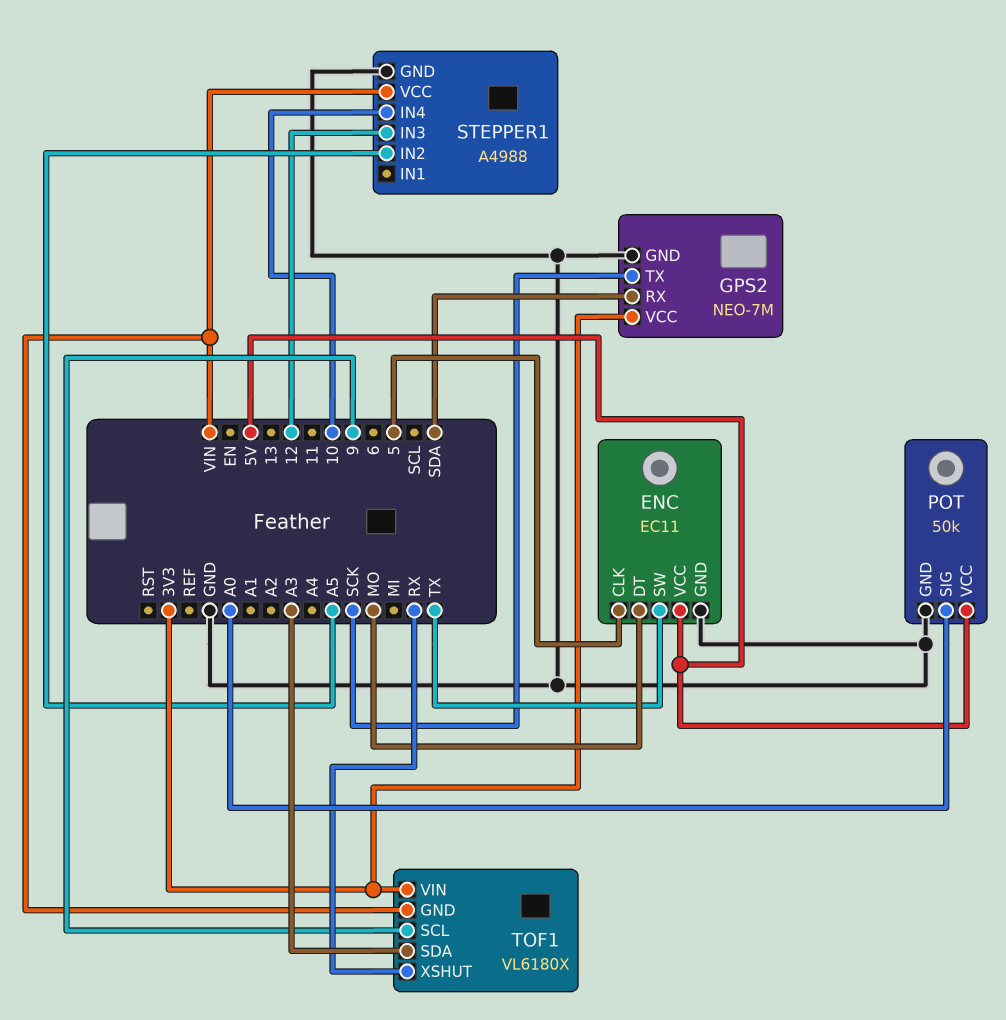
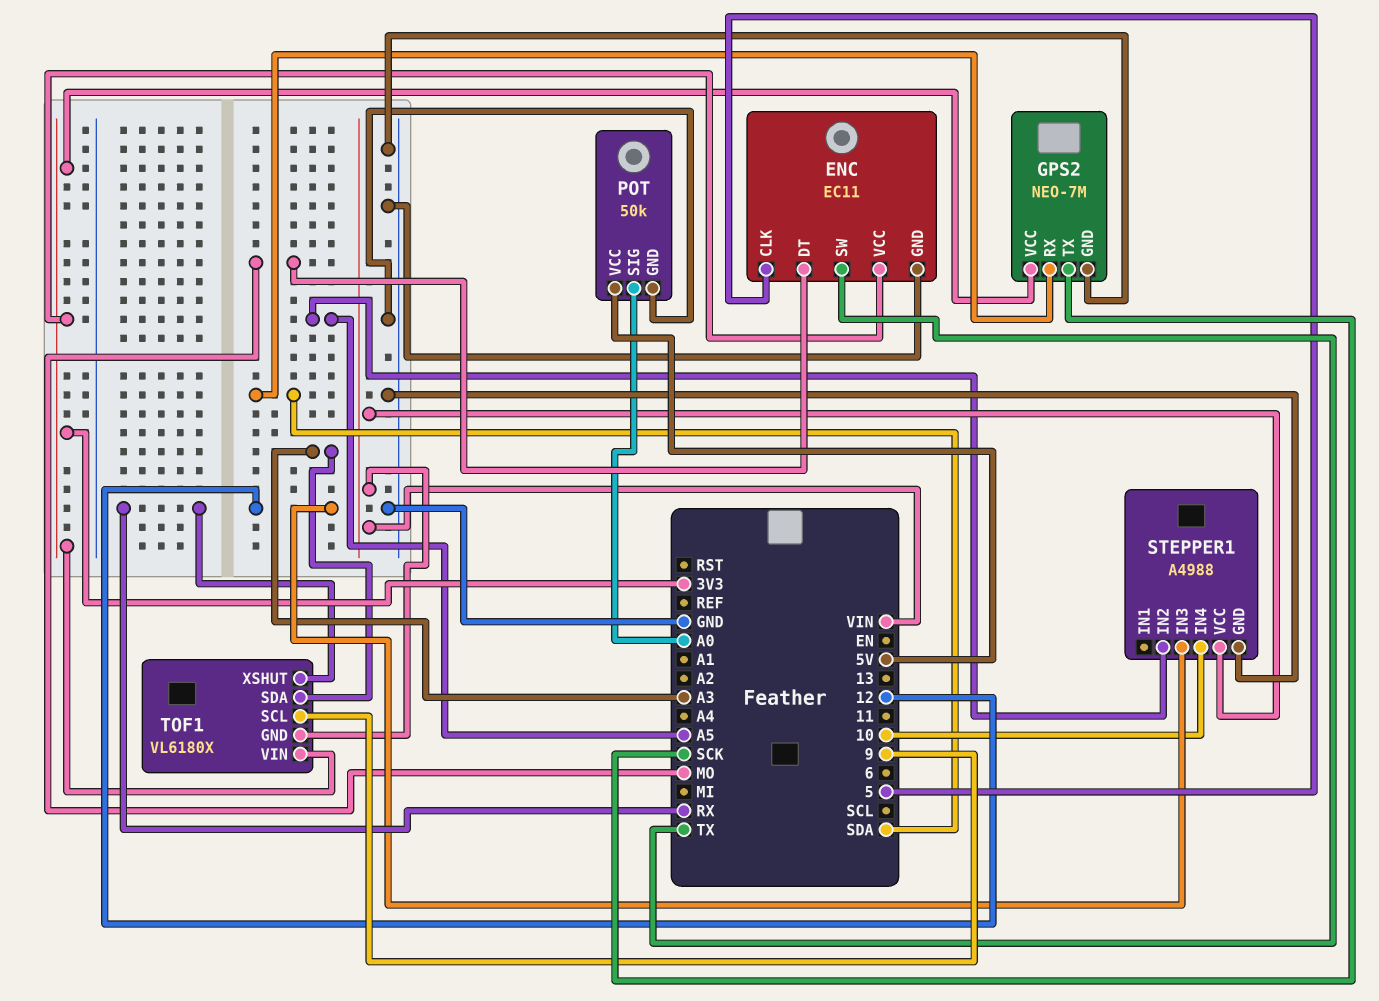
ENC pin VCC: 5V -> 3V3

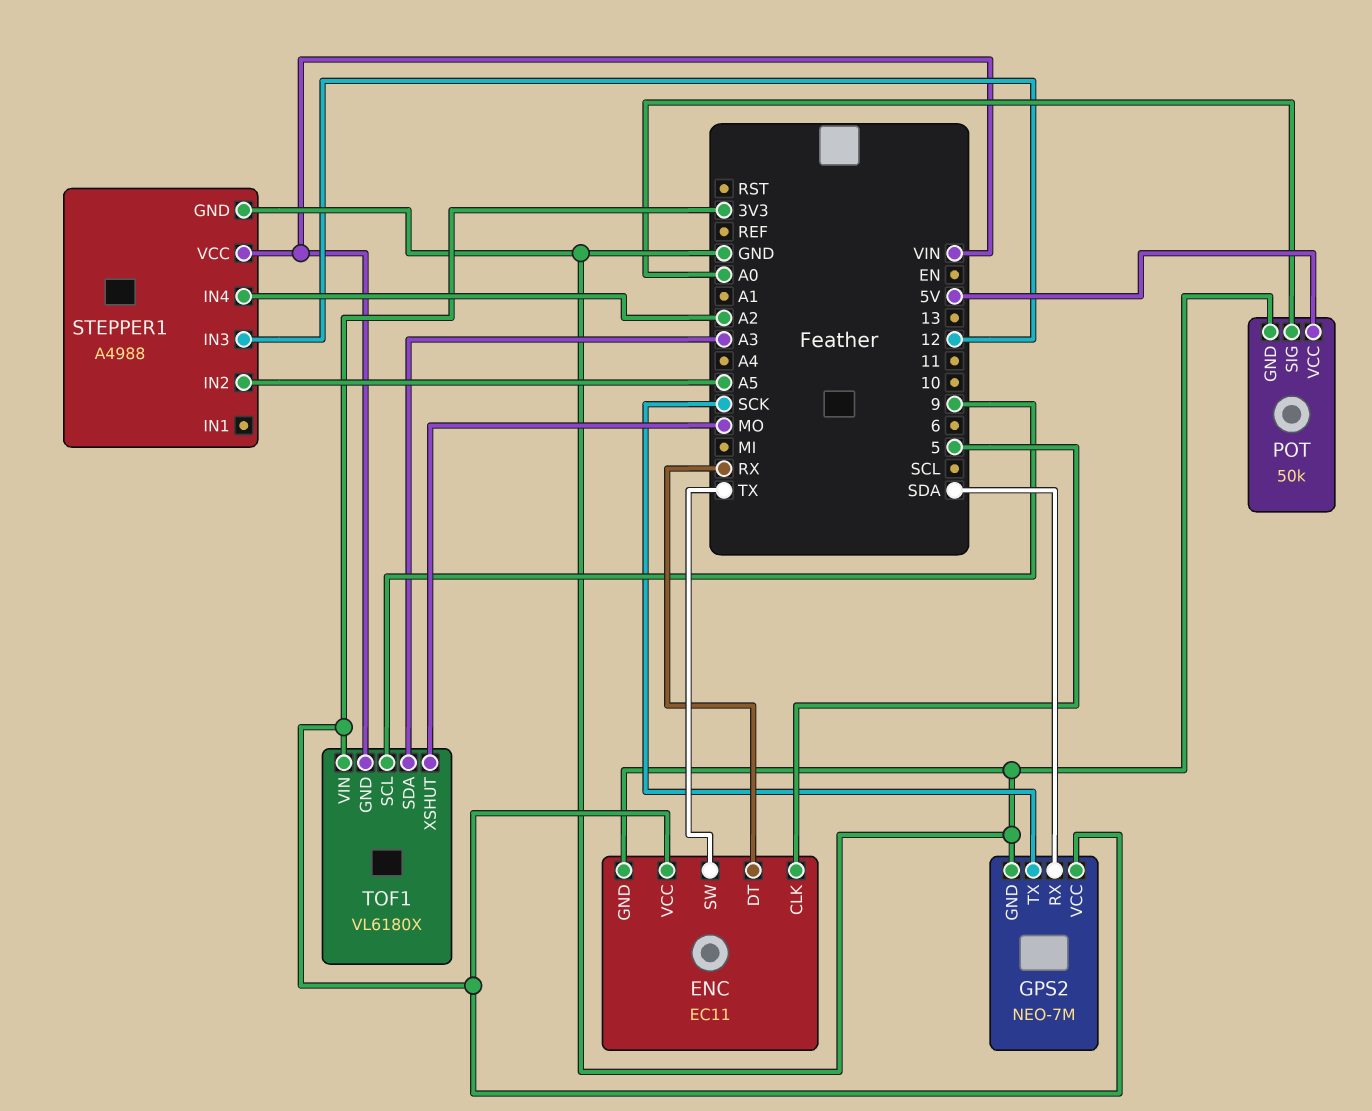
ENC pin DT: MO -> RX
STEPPER1 pin IN4: 10 -> A2
TOF1 pin XSHUT: RX -> MO

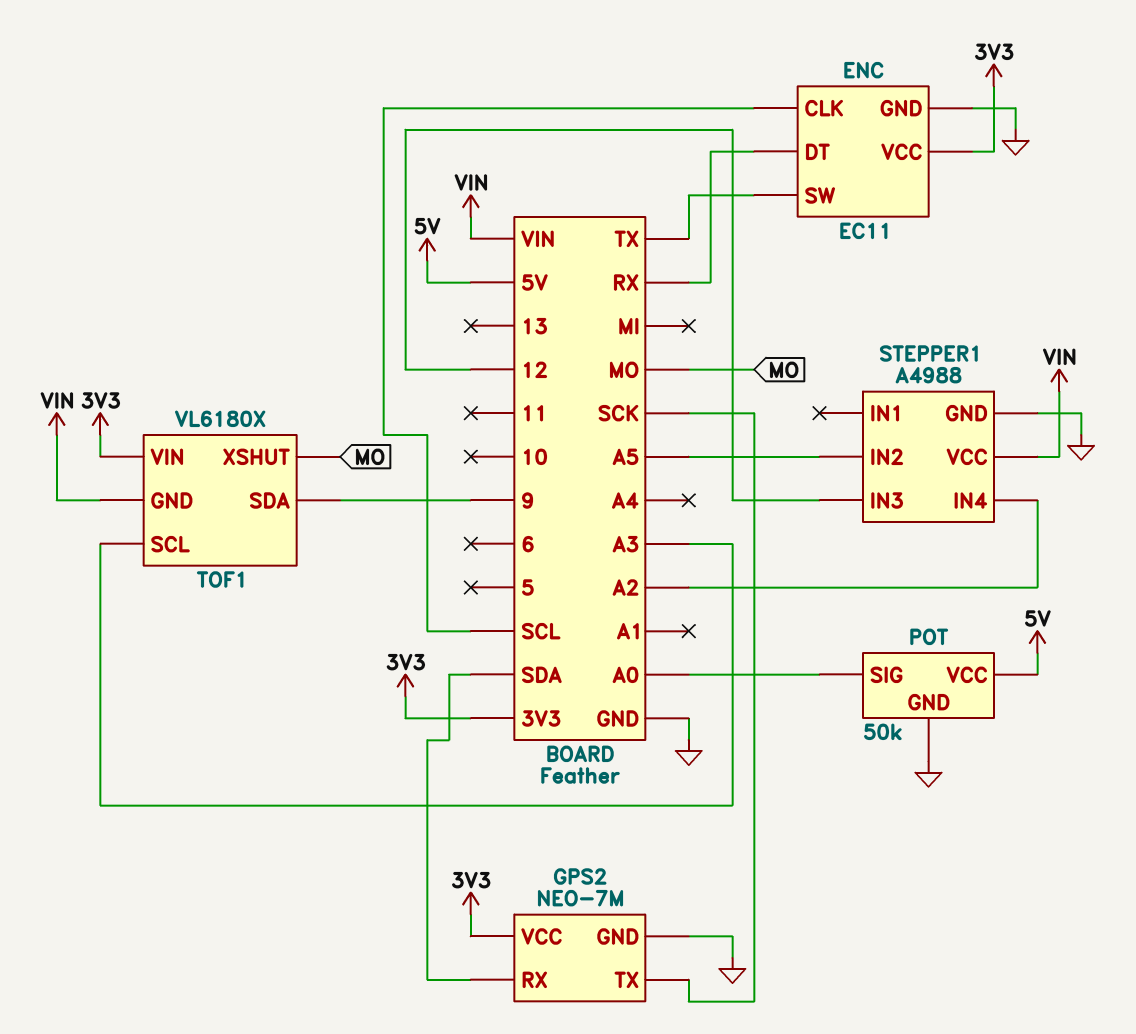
ENC pin CLK: 5 -> SCL
TOF1 pin SCL: 9 -> A3
TOF1 pin SDA: A3 -> 9

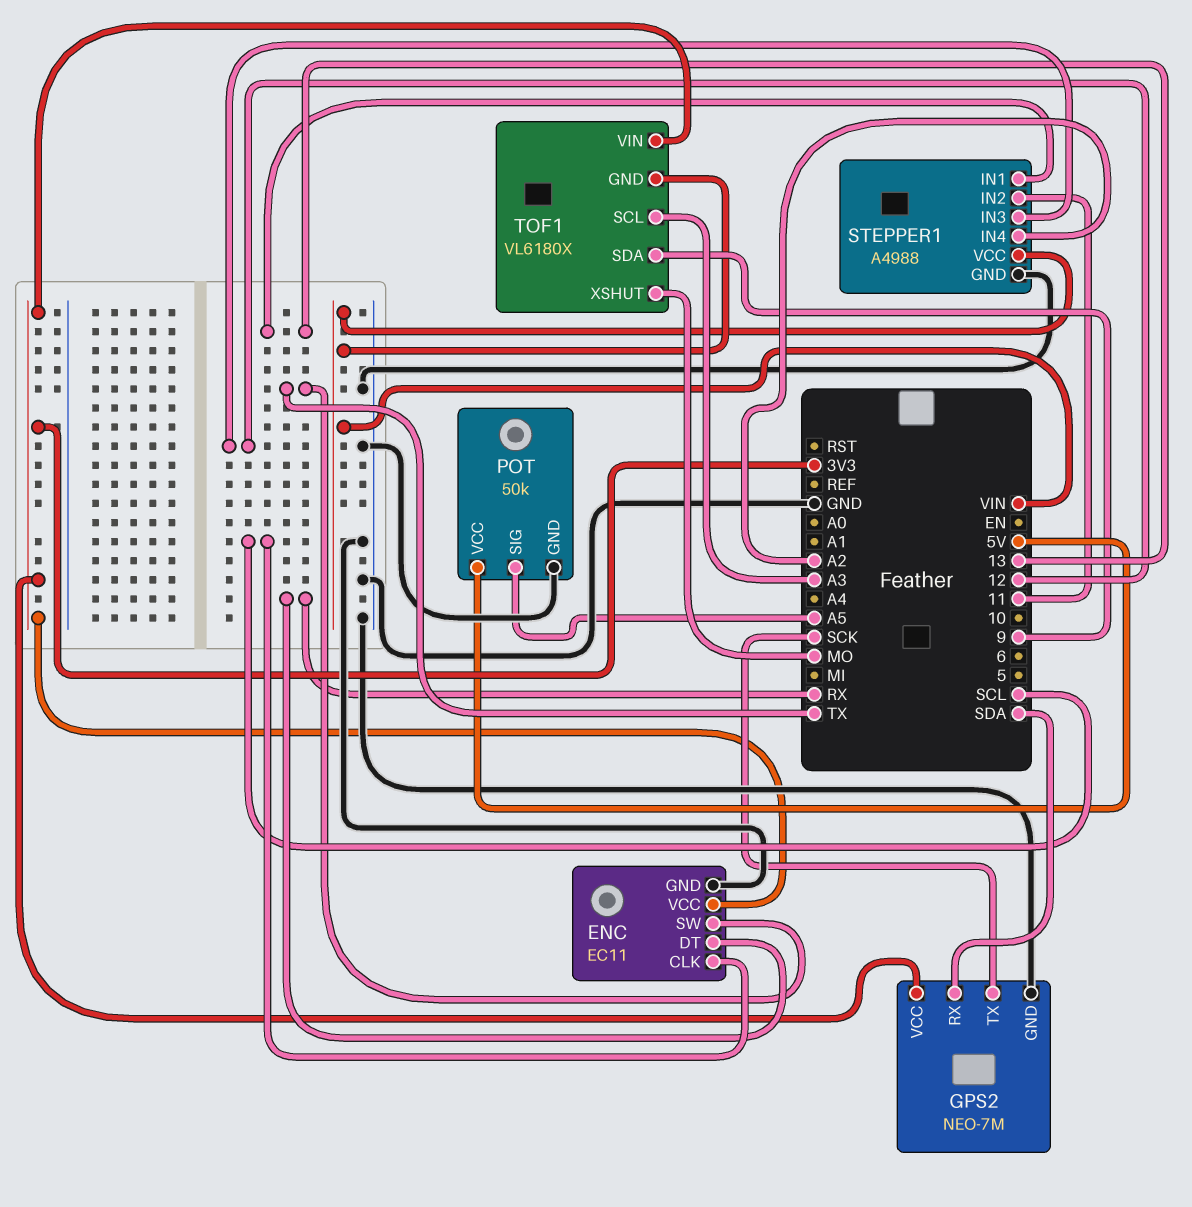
POT pin SIG: A0 -> A5
STEPPER1 pin IN1: none -> 13
STEPPER1 pin IN2: A5 -> 11

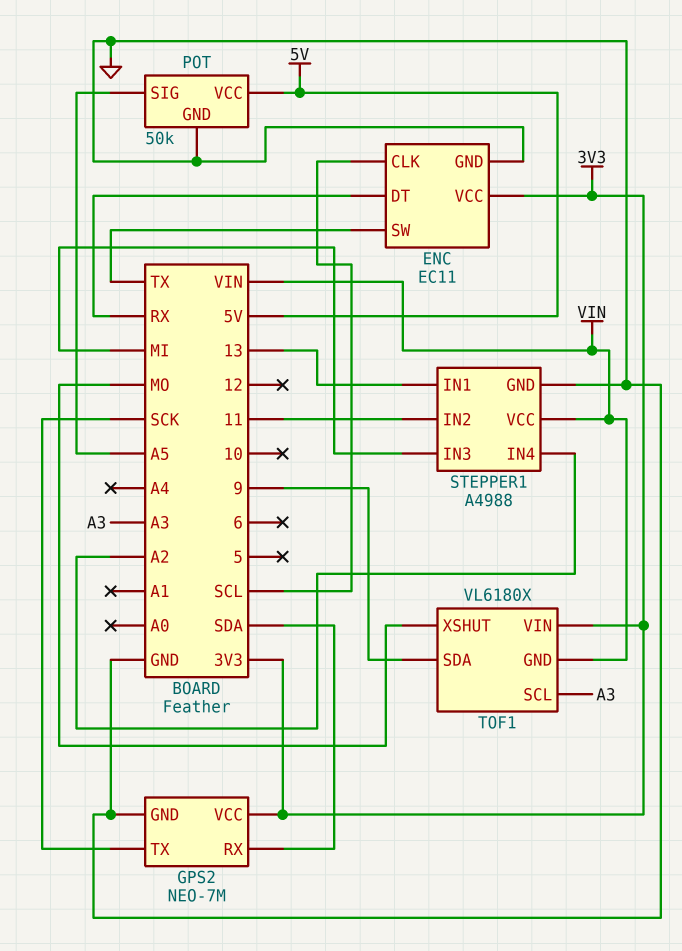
STEPPER1 pin IN3: 12 -> MI

